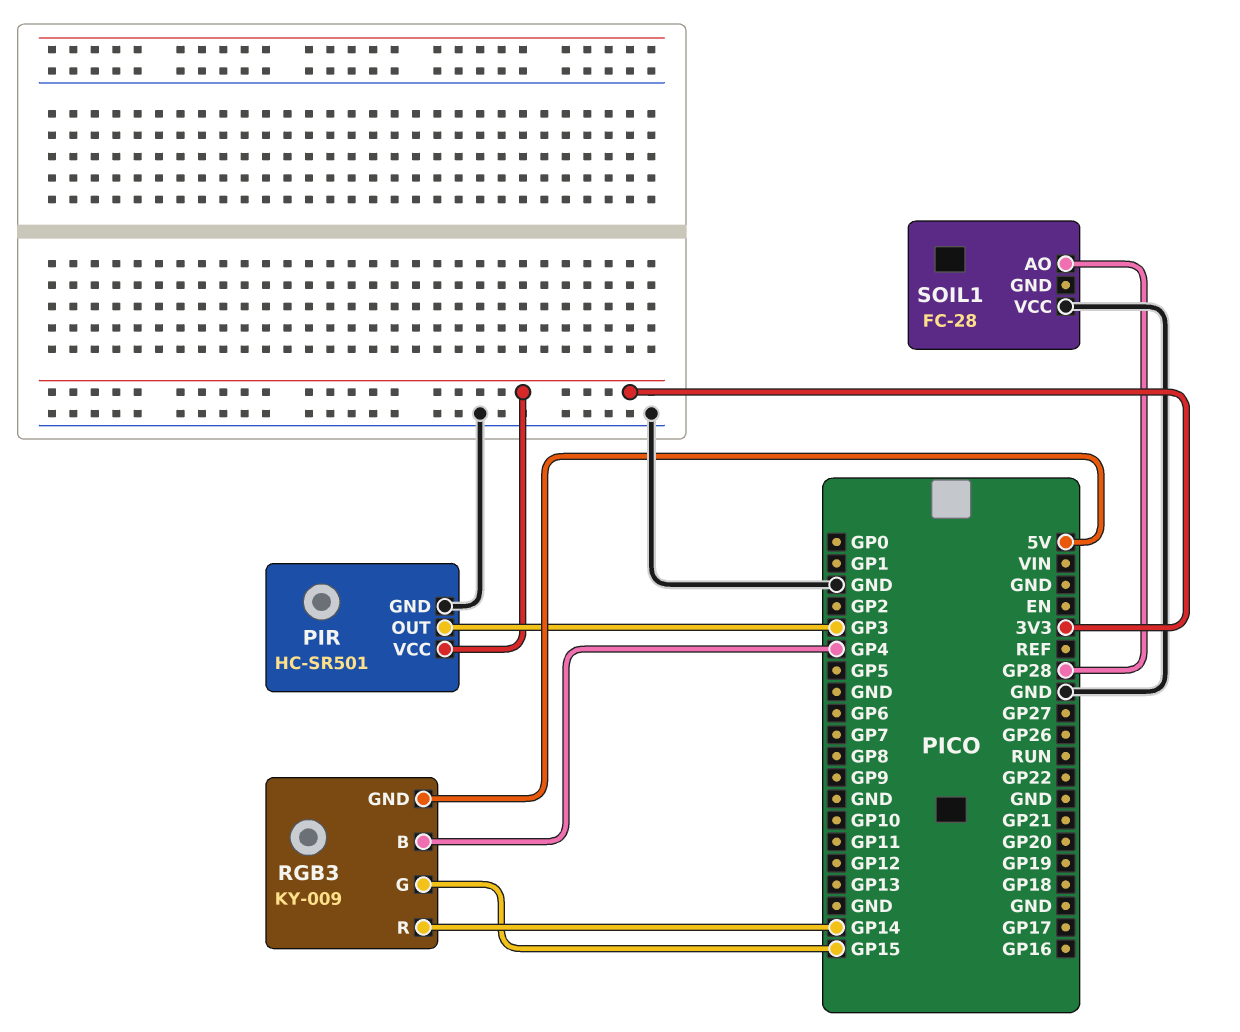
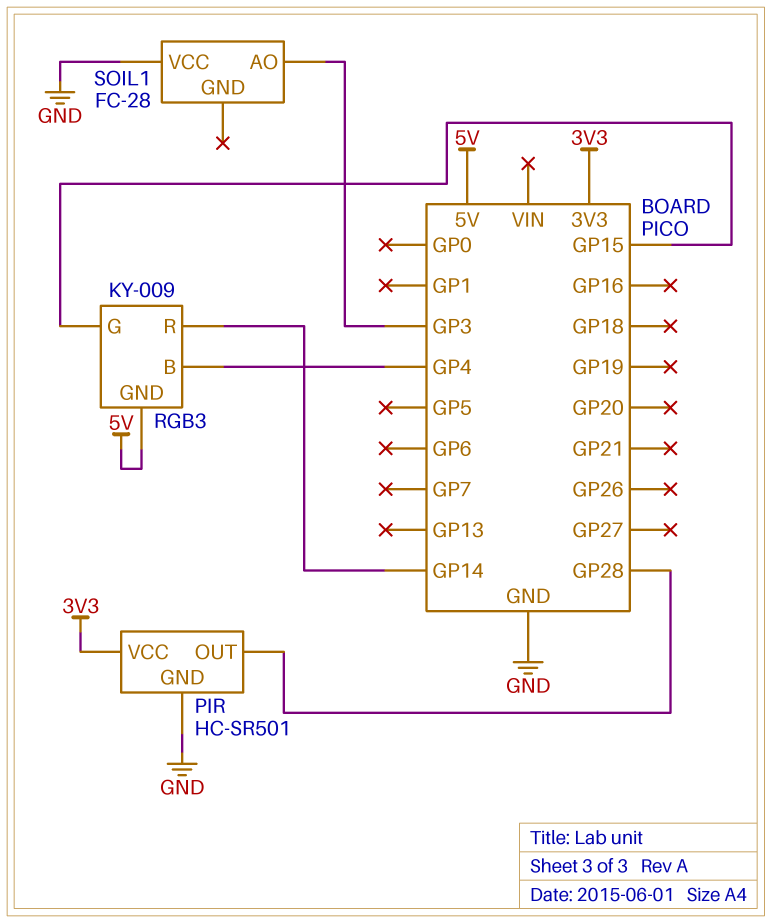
PIR pin OUT: GP3 -> GP28
SOIL1 pin AO: GP28 -> GP3

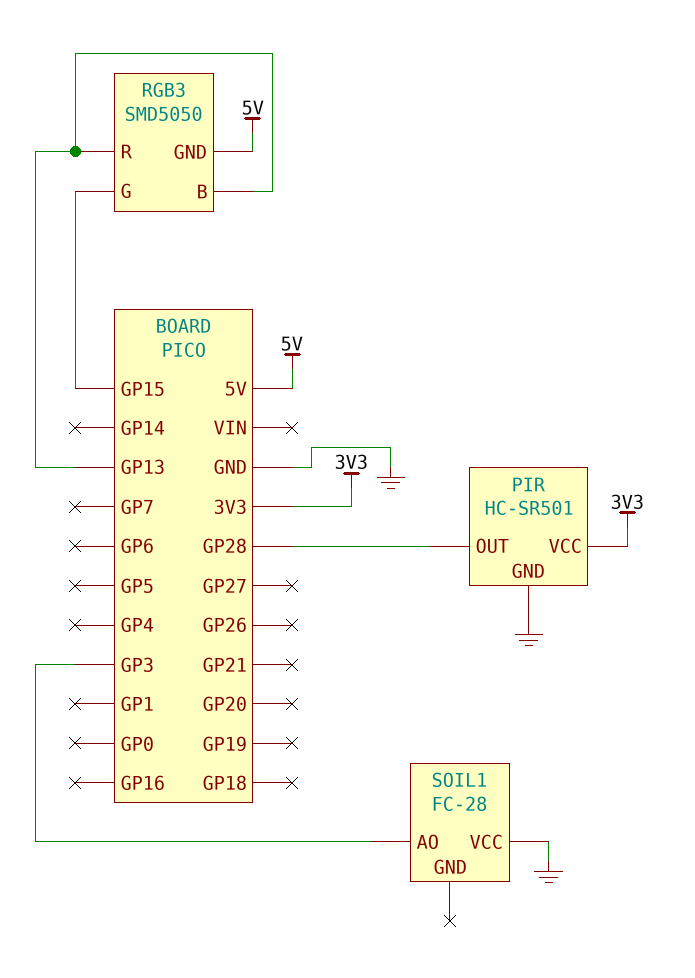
RGB3: KY-009 -> SMD5050
RGB3 pin B: GP4 -> GP13
RGB3 pin R: GP14 -> GP13

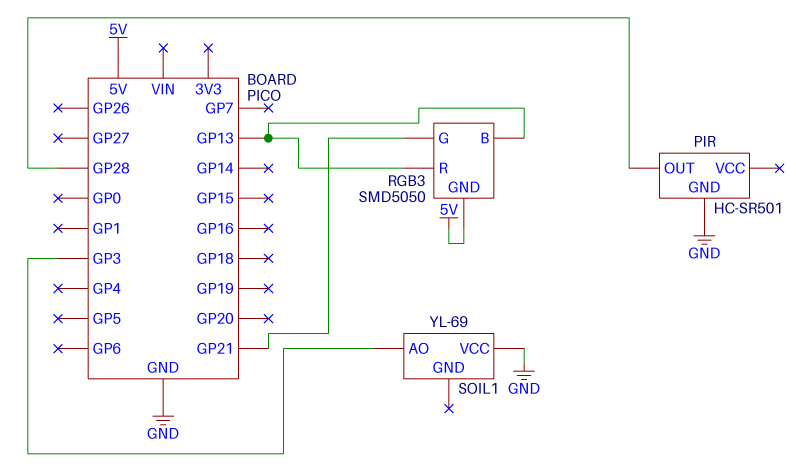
PIR pin VCC: 3V3 -> none
RGB3 pin G: GP15 -> GP21
SOIL1: FC-28 -> YL-69

